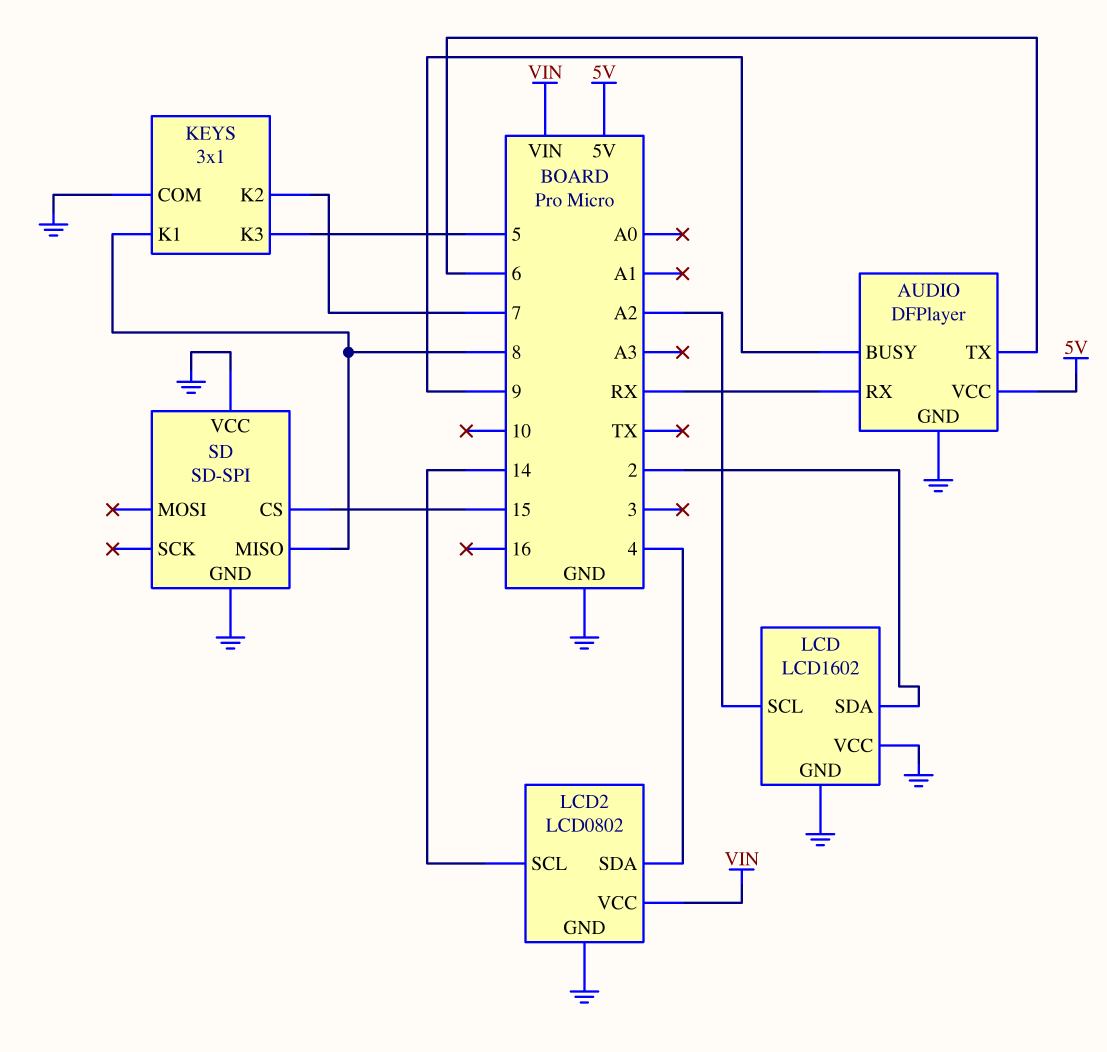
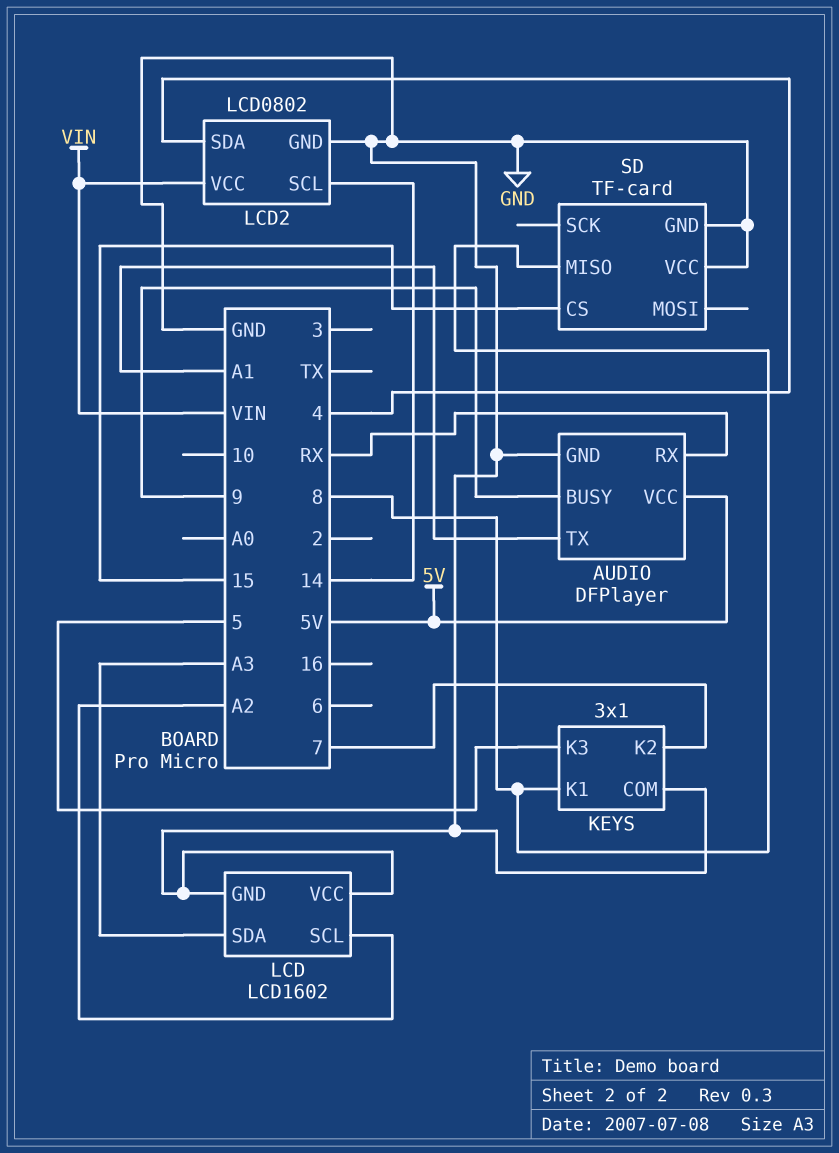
AUDIO pin TX: 6 -> A1
LCD pin SDA: 2 -> A3
SD: SD-SPI -> TF-card

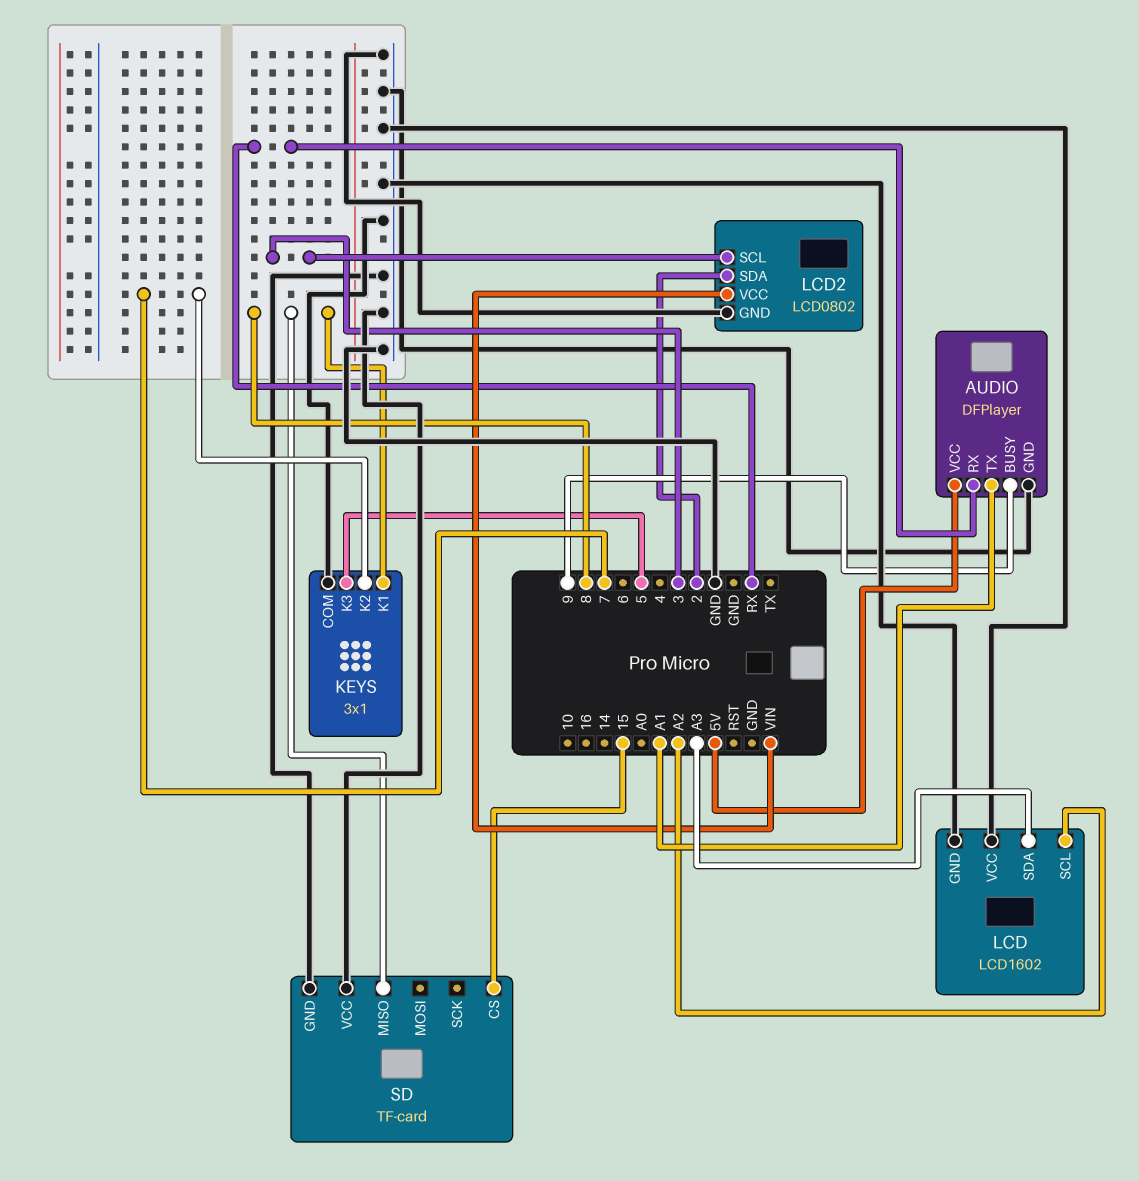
LCD2 pin SCL: 14 -> 3
LCD2 pin SDA: 4 -> 2

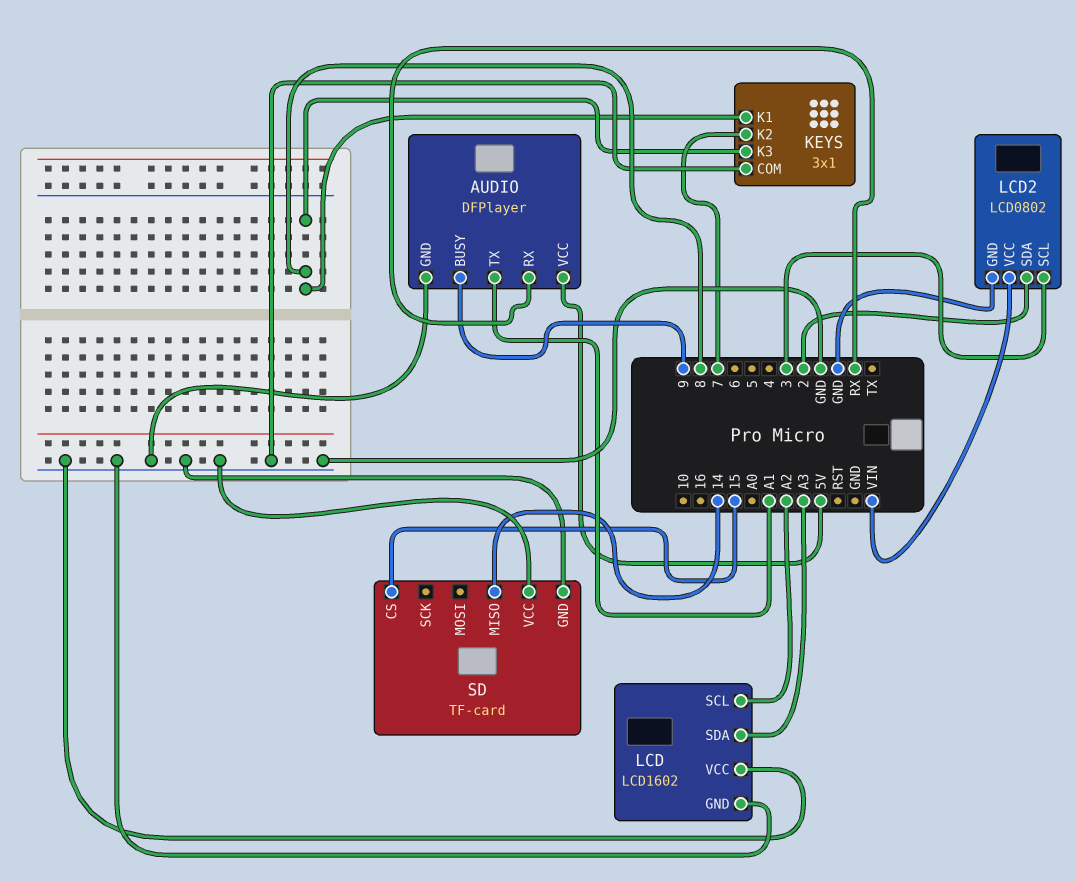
KEYS pin K3: 5 -> 8
SD pin MISO: 8 -> 14

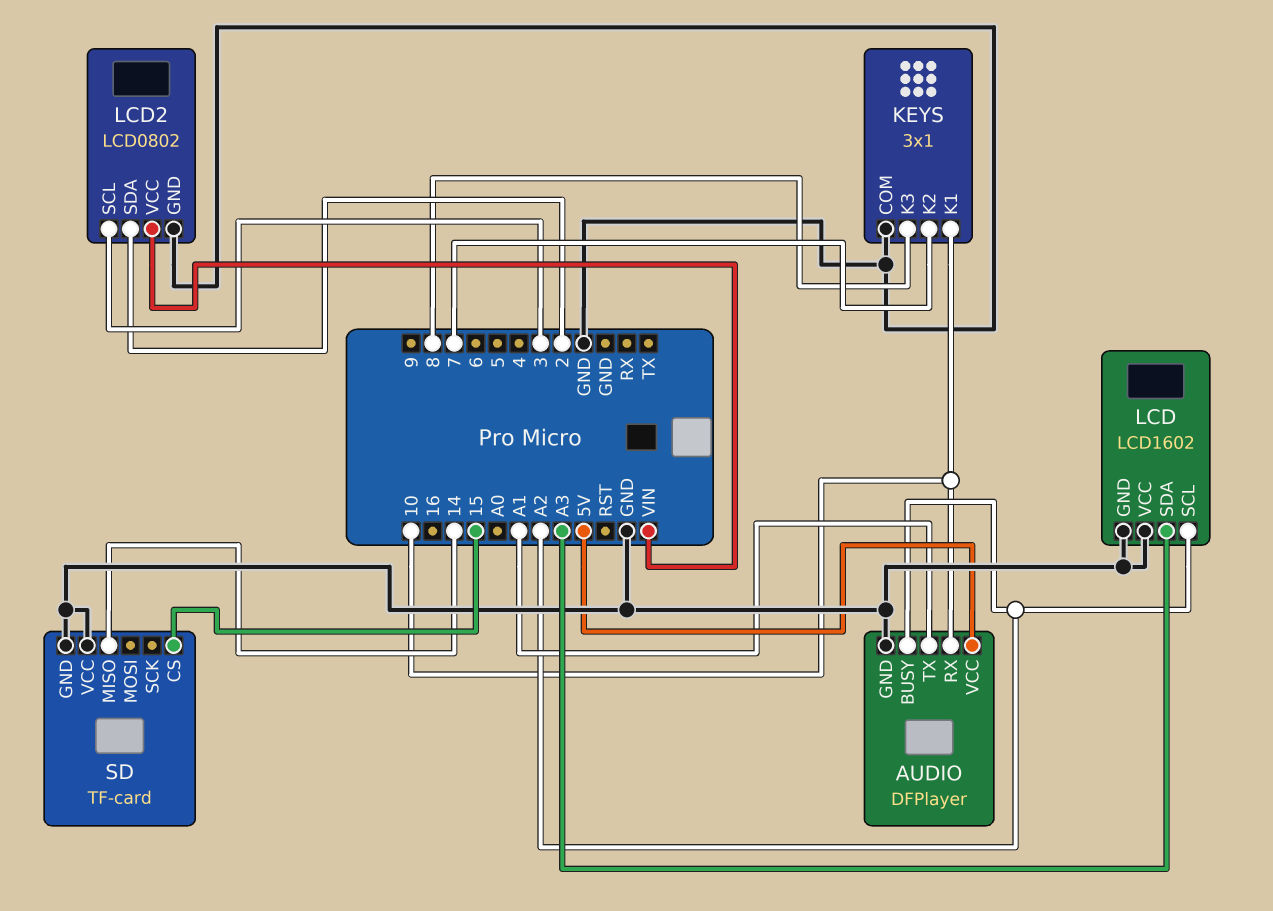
AUDIO pin BUSY: 9 -> A2
AUDIO pin RX: RX -> 10
KEYS pin K1: 8 -> 10

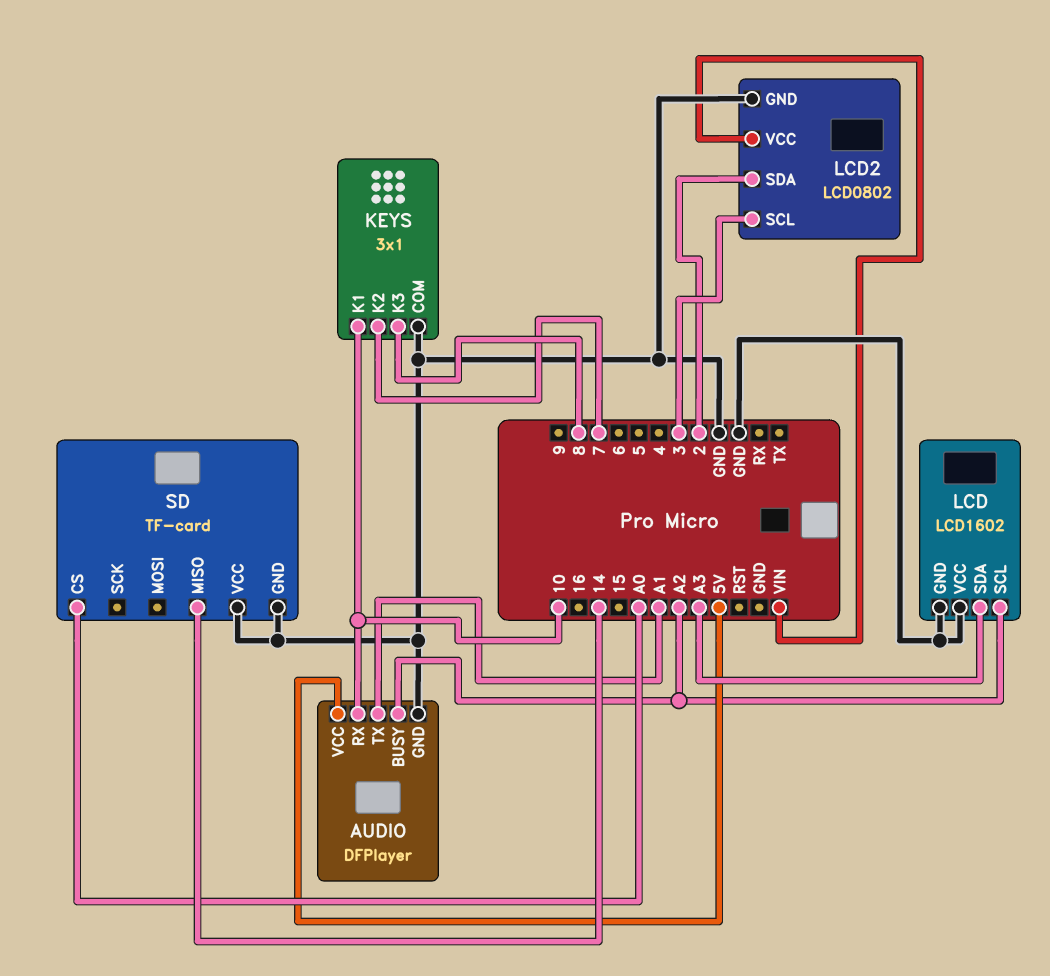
SD pin CS: 15 -> A0

